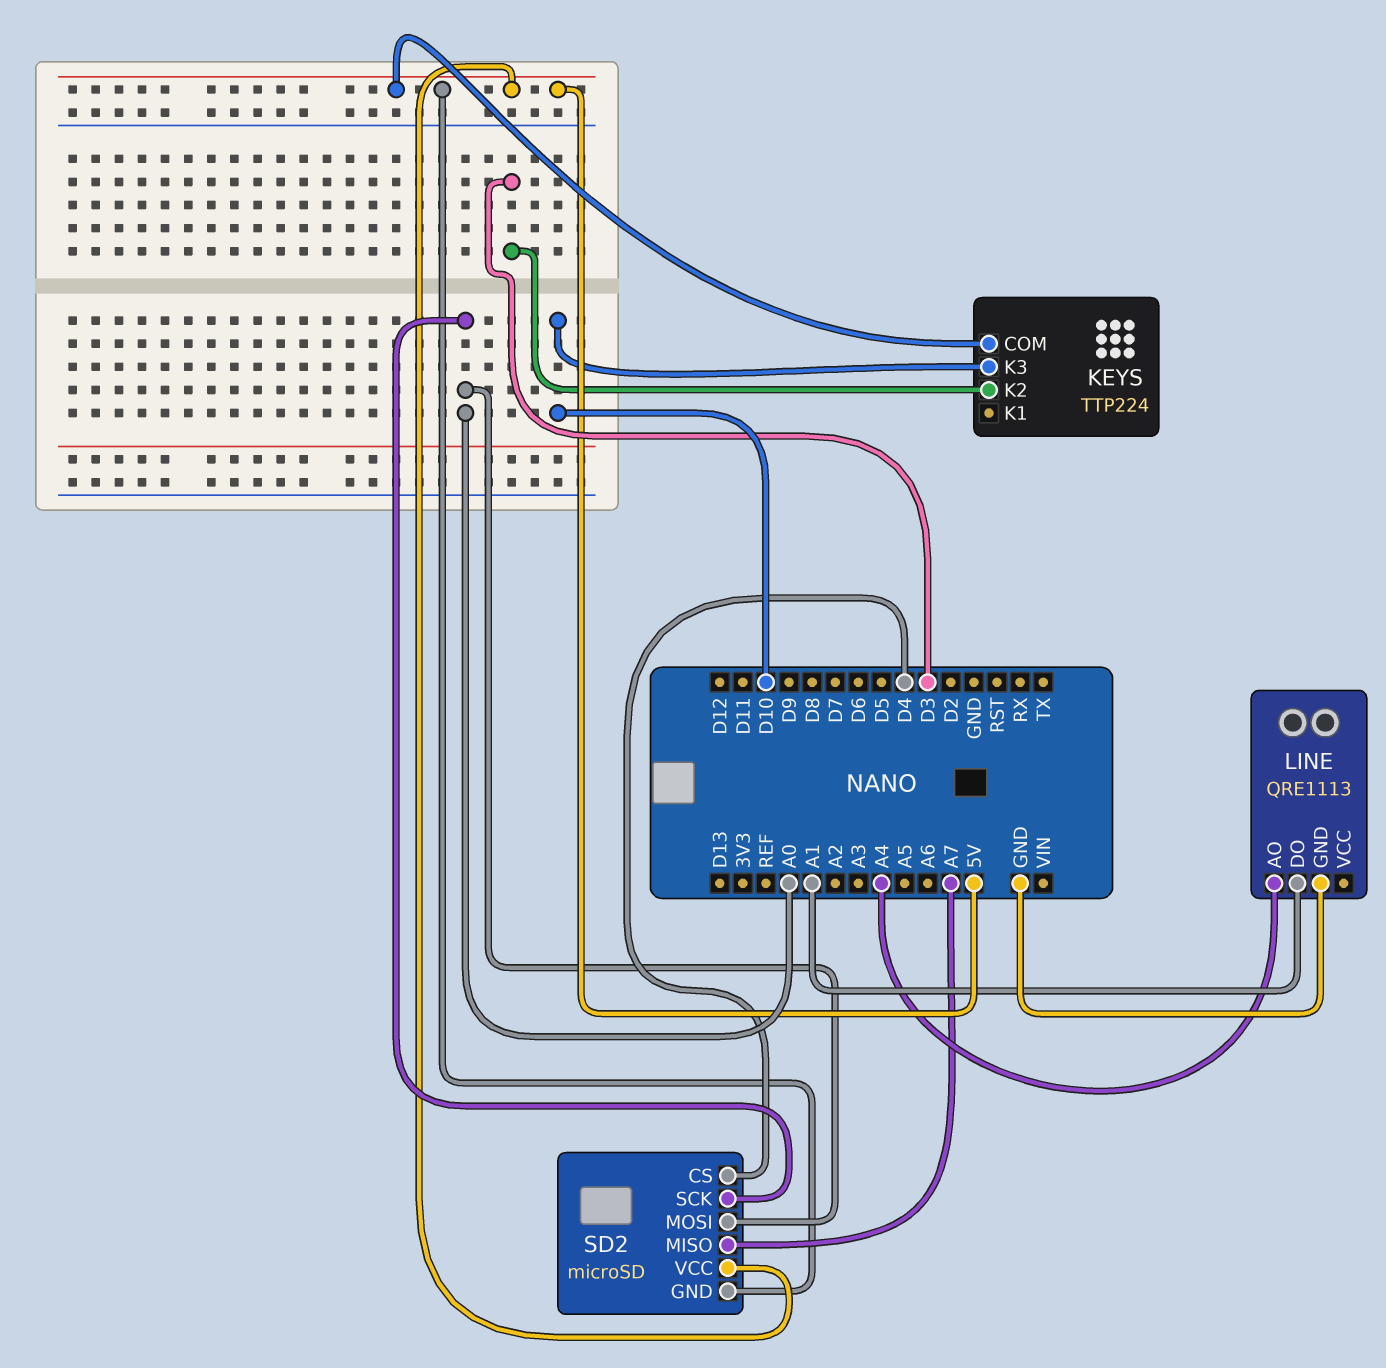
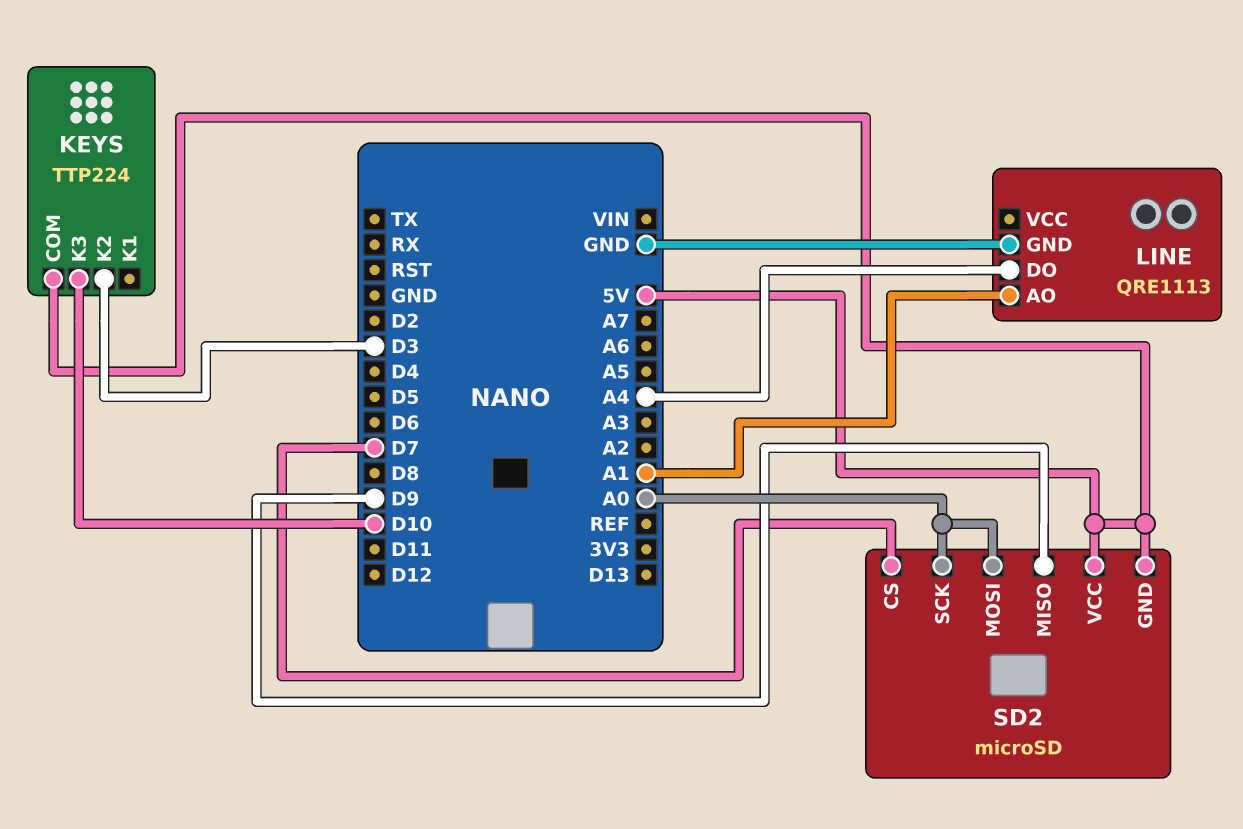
LINE pin AO: A4 -> A1
LINE pin DO: A1 -> A4
SD2 pin CS: D4 -> D7
SD2 pin MISO: A7 -> D9

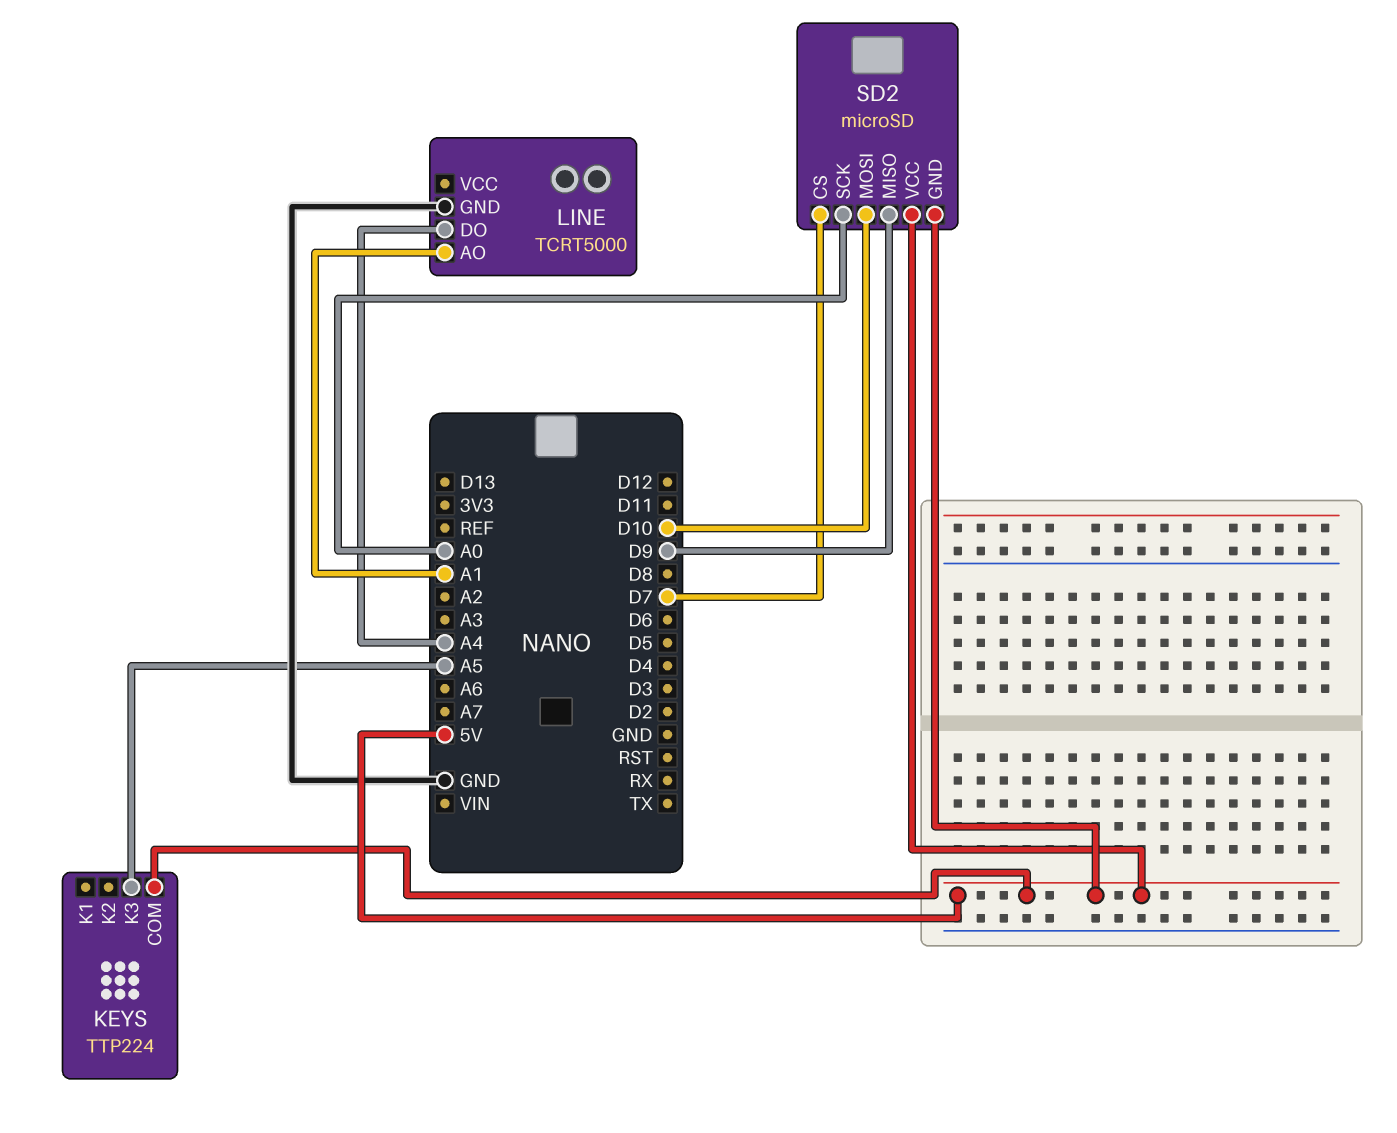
KEYS pin K2: D3 -> none
KEYS pin K3: D10 -> A5
LINE: QRE1113 -> TCRT5000
SD2 pin MOSI: A0 -> D10

